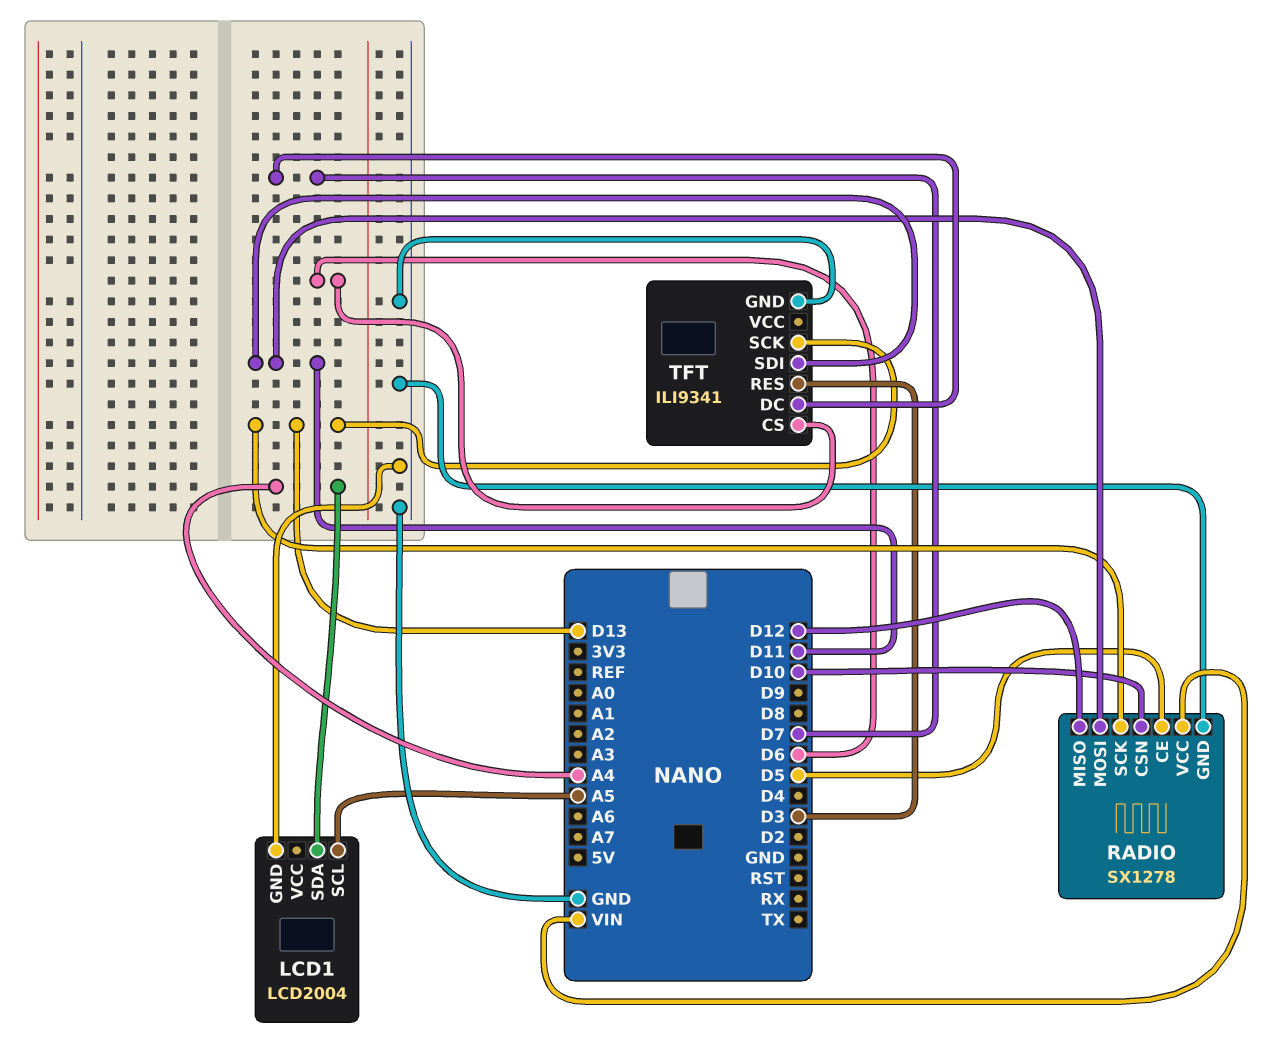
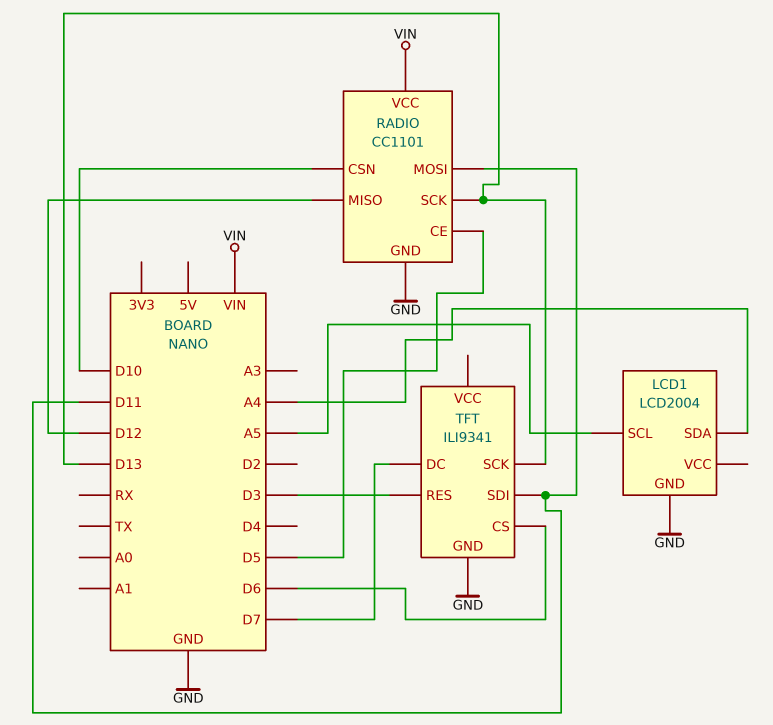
RADIO: SX1278 -> CC1101

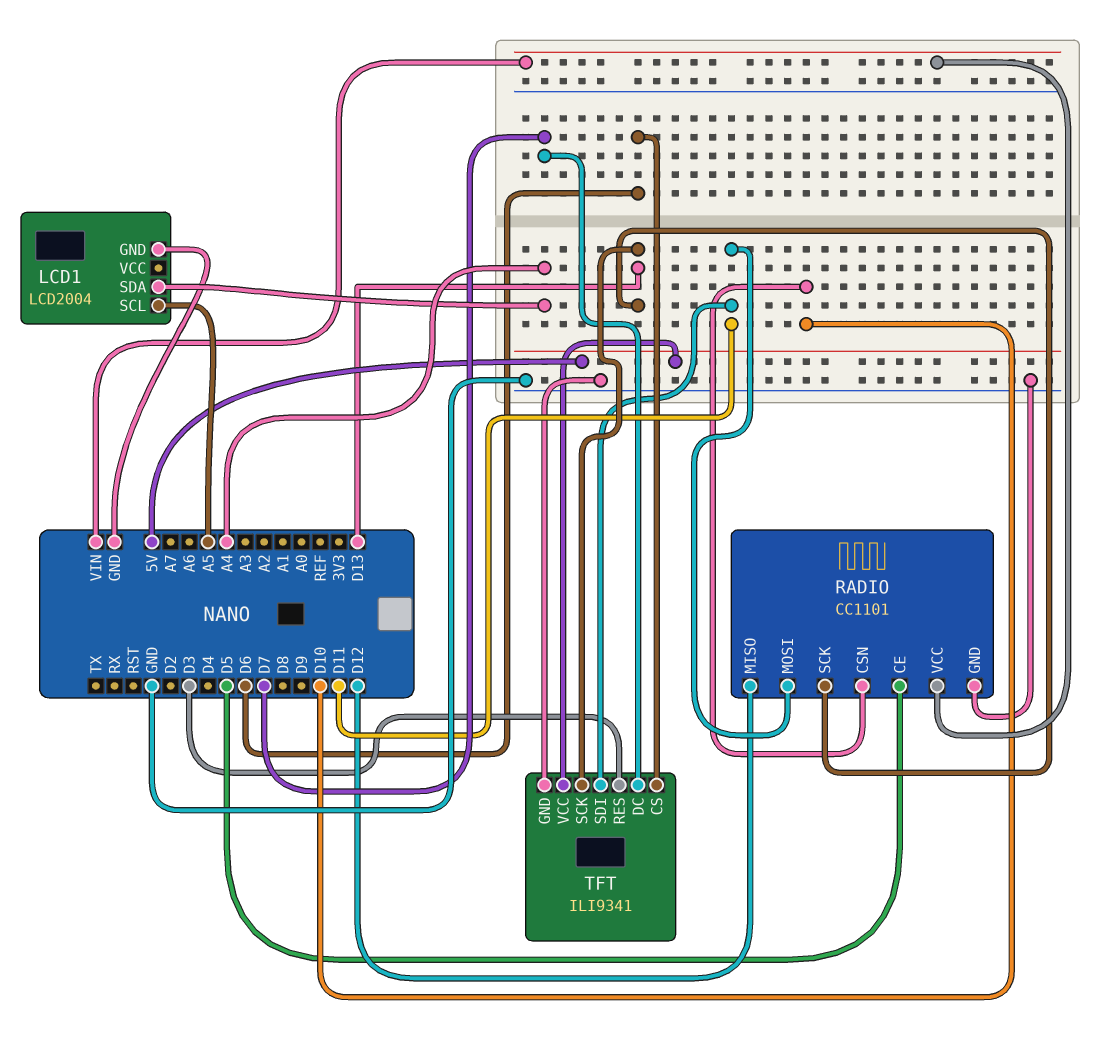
TFT pin VCC: none -> 5V

